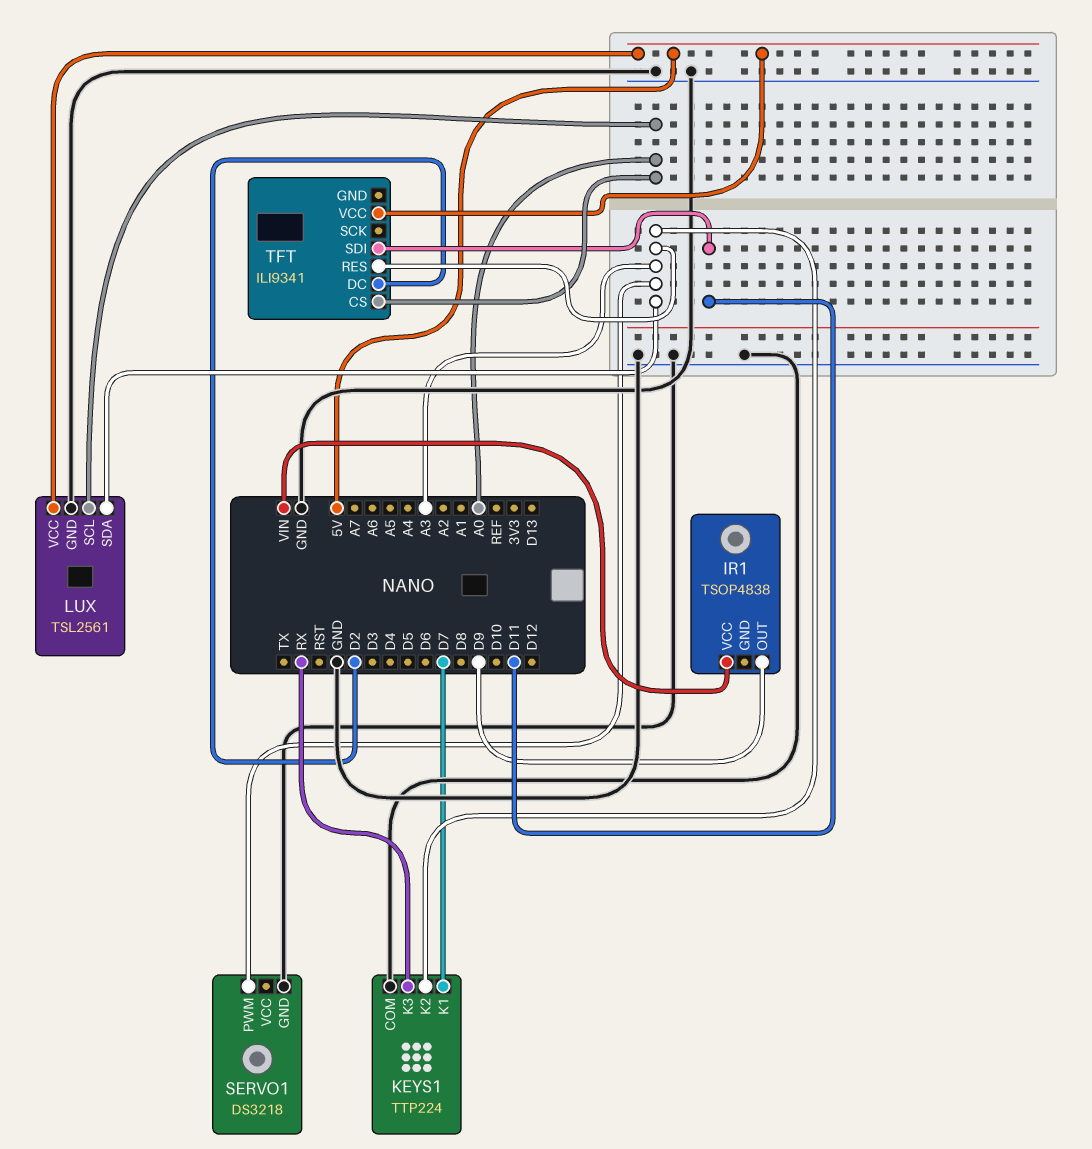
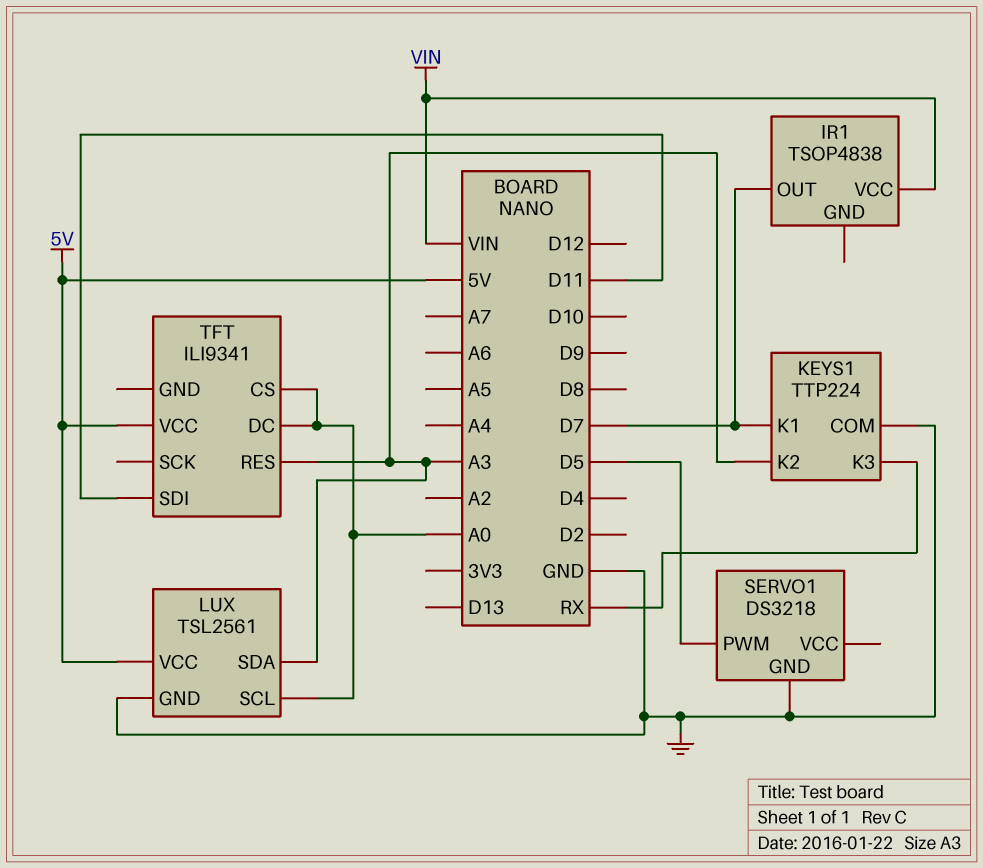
IR1 pin OUT: D9 -> D7
SERVO1 pin PWM: A3 -> D5
TFT pin DC: D2 -> A0

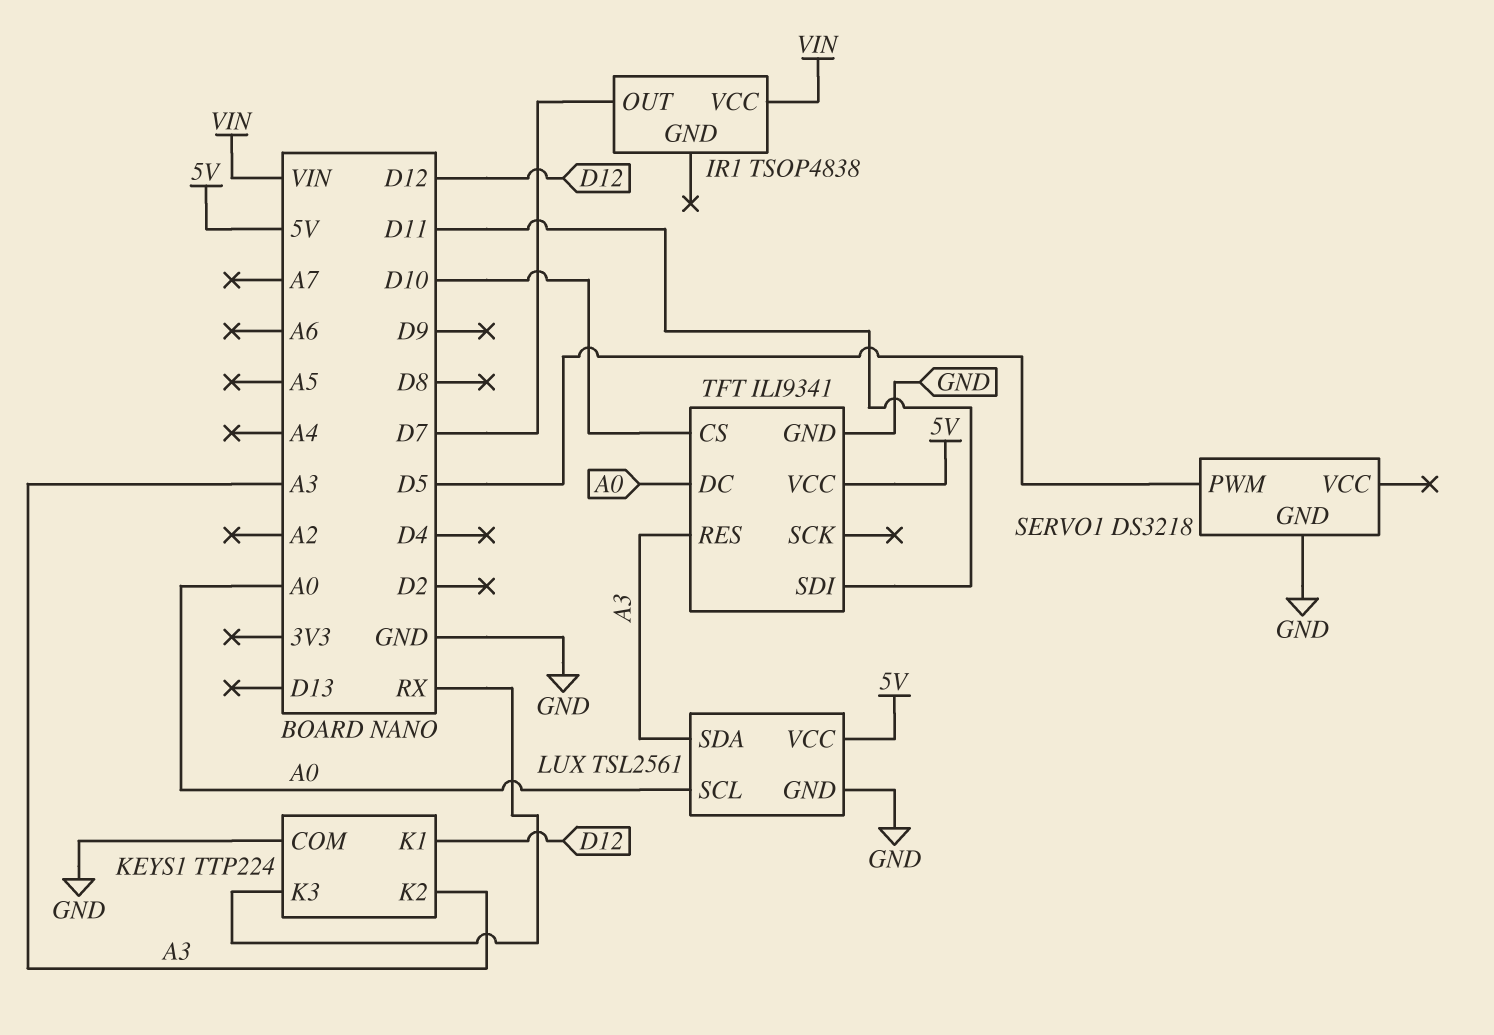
KEYS1 pin K1: D7 -> D12
TFT pin CS: A0 -> D10
TFT pin GND: none -> GND

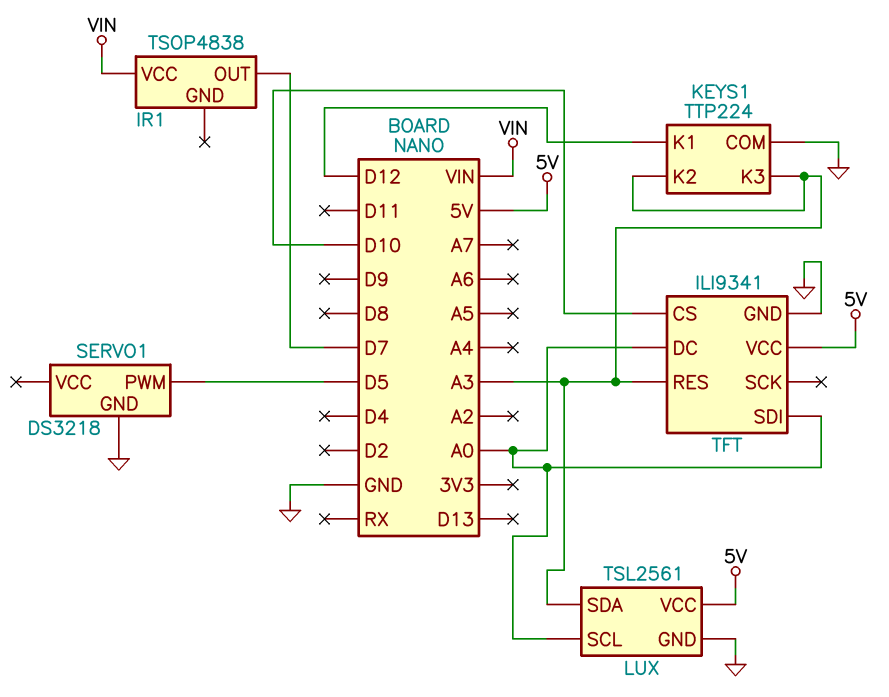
KEYS1 pin K3: RX -> A3
TFT pin SDI: D11 -> A0

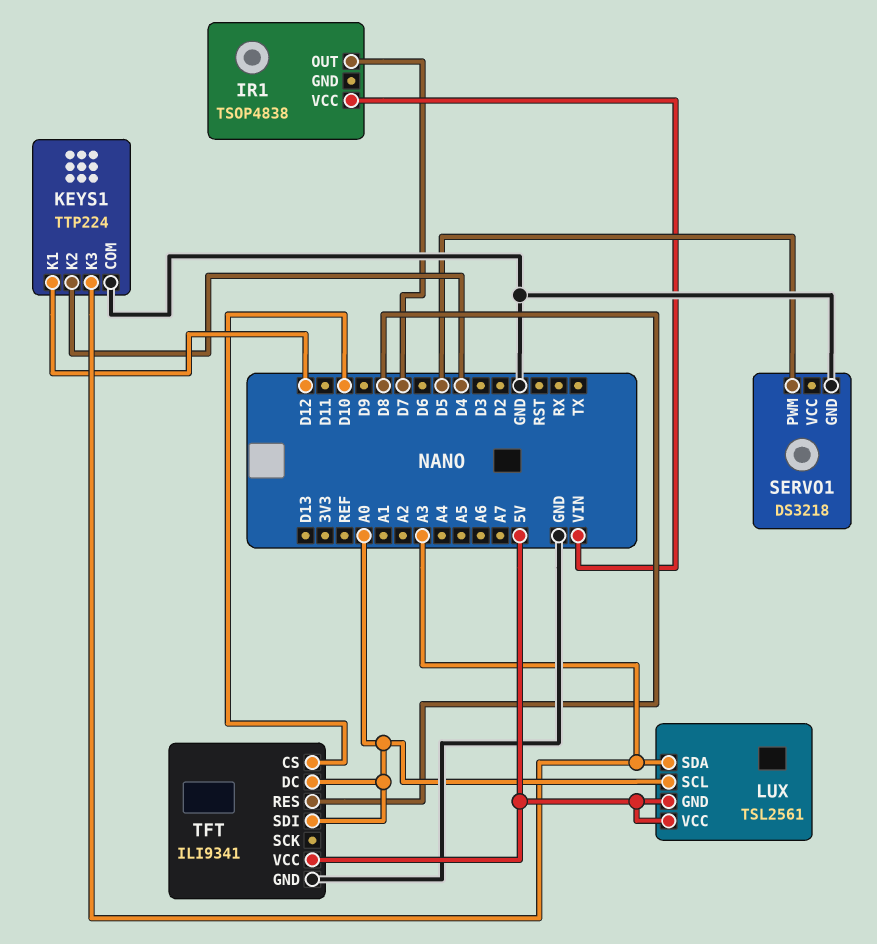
KEYS1 pin K2: A3 -> D4
LUX pin GND: GND -> 5V
TFT pin RES: A3 -> D8

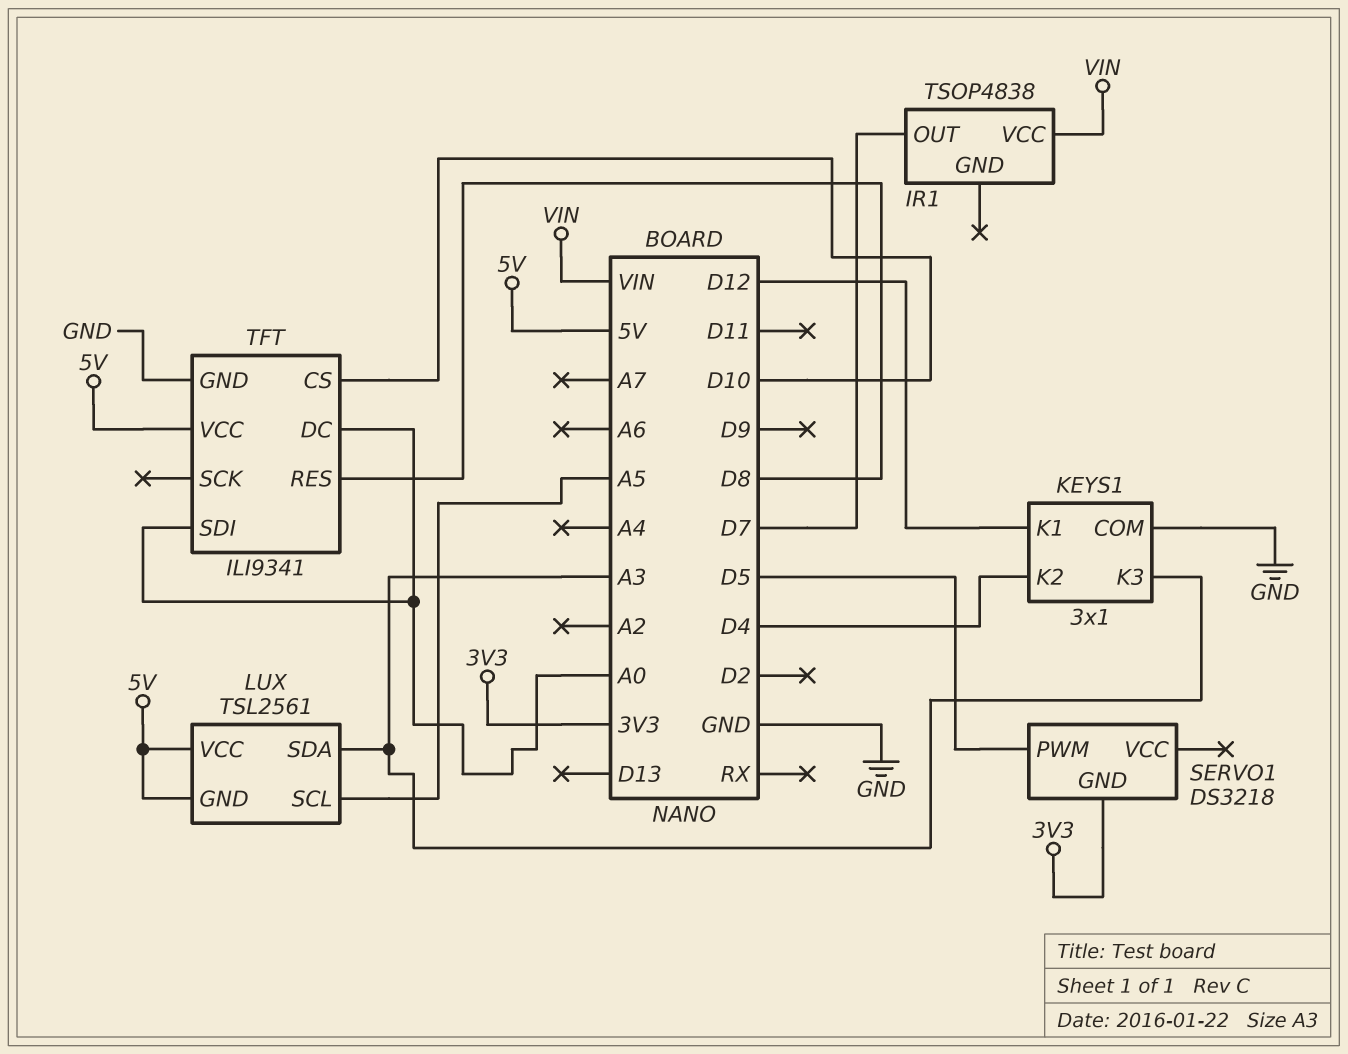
KEYS1: TTP224 -> 3x1
LUX pin SCL: A0 -> A5
SERVO1 pin GND: GND -> 3V3

